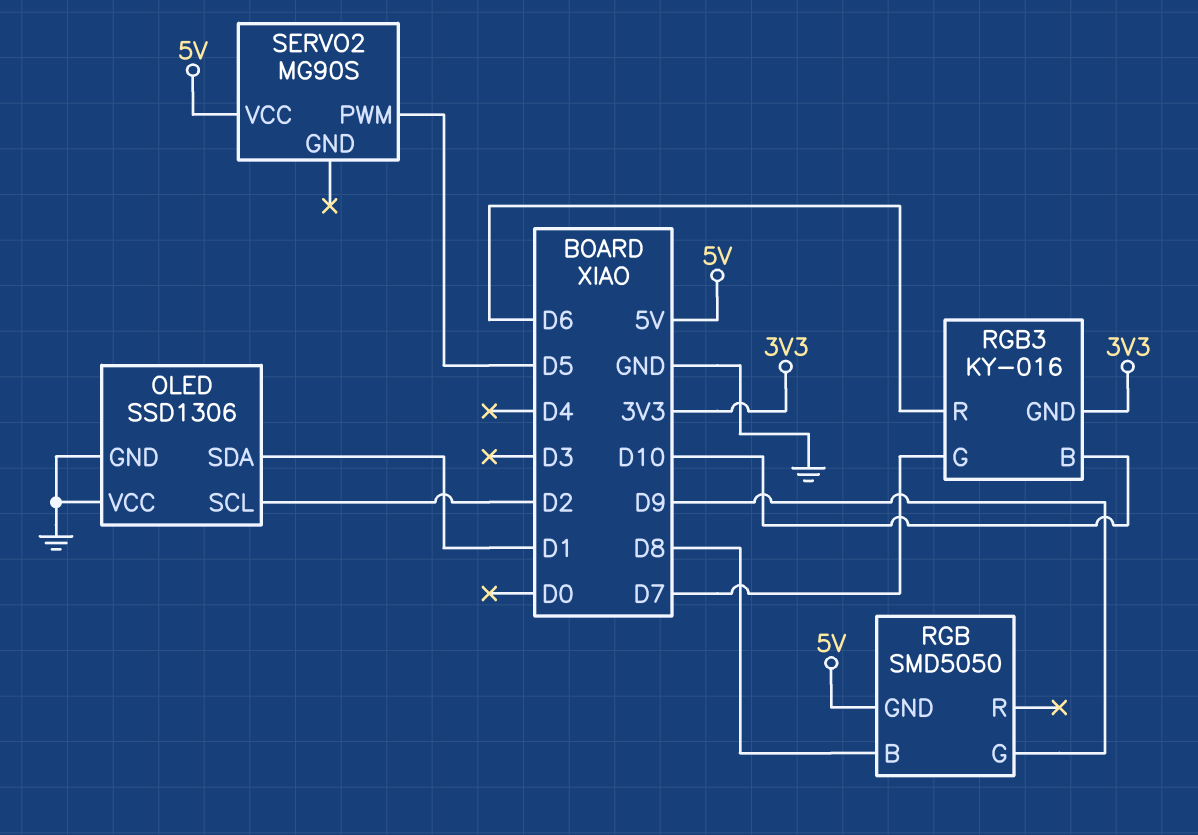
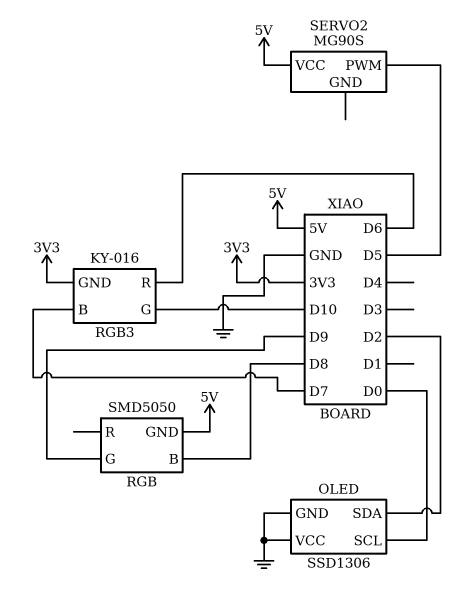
OLED pin SCL: D2 -> D0
OLED pin SDA: D1 -> D2
RGB3 pin B: D10 -> D7
RGB3 pin G: D7 -> D10

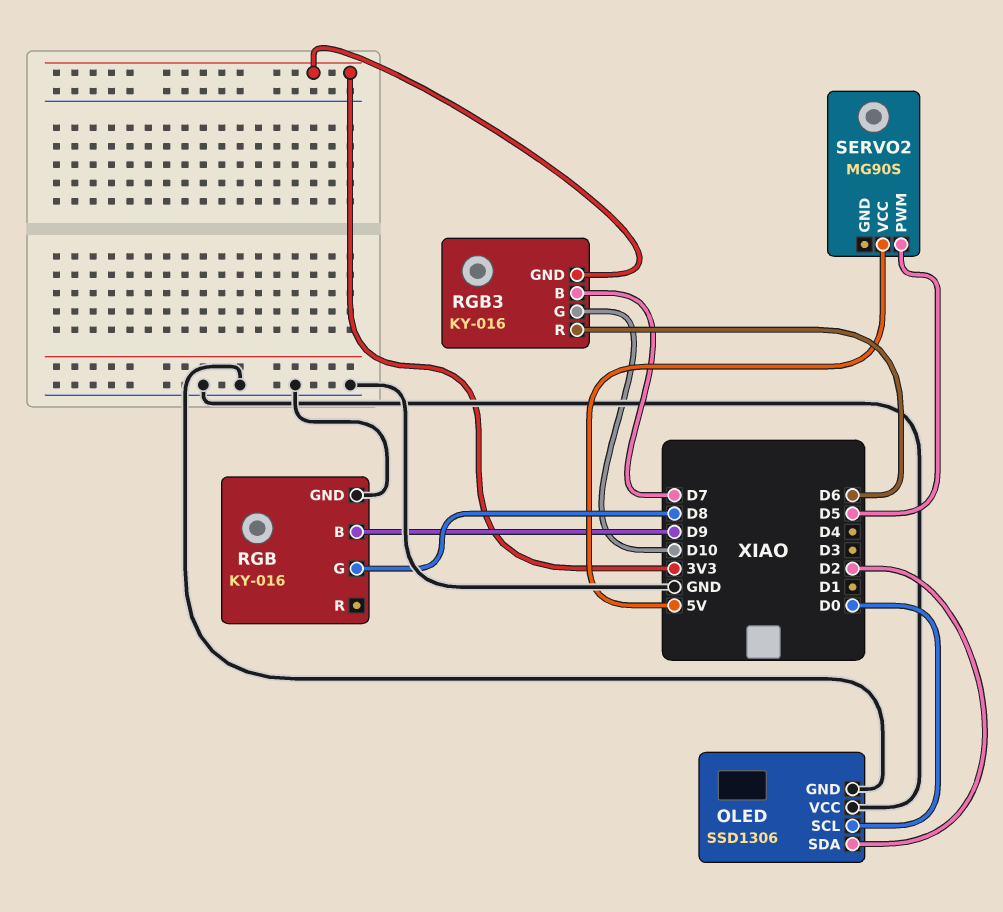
RGB: SMD5050 -> KY-016
RGB pin B: D8 -> D9
RGB pin G: D9 -> D8
RGB pin GND: 5V -> GND

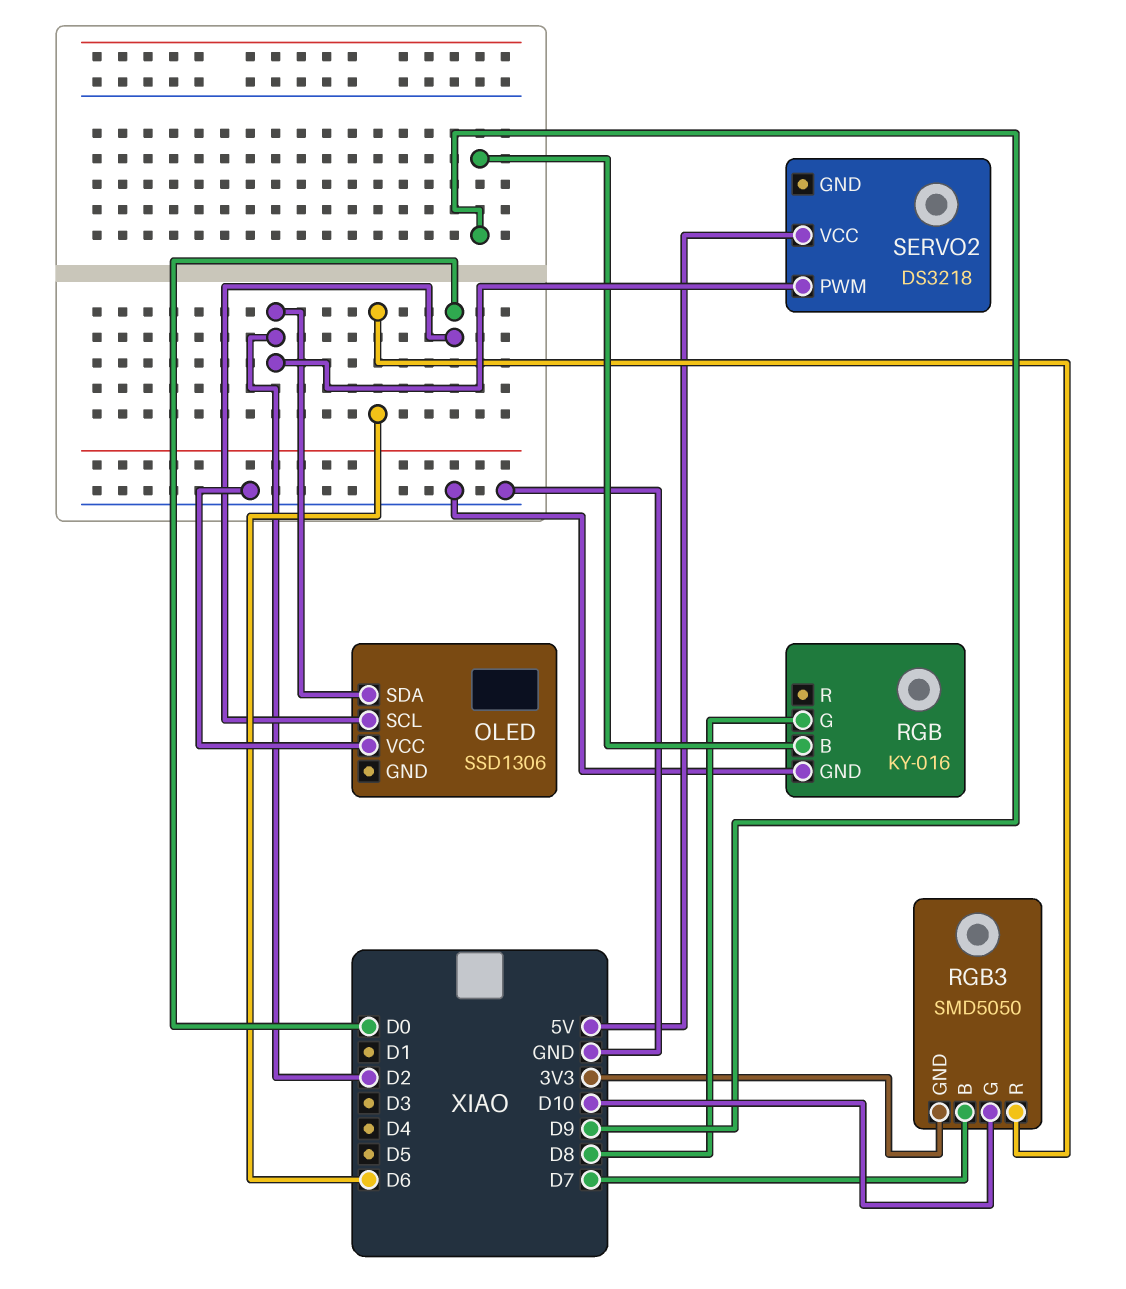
OLED pin GND: GND -> none
RGB3: KY-016 -> SMD5050
SERVO2: MG90S -> DS3218
SERVO2 pin PWM: D5 -> D2

